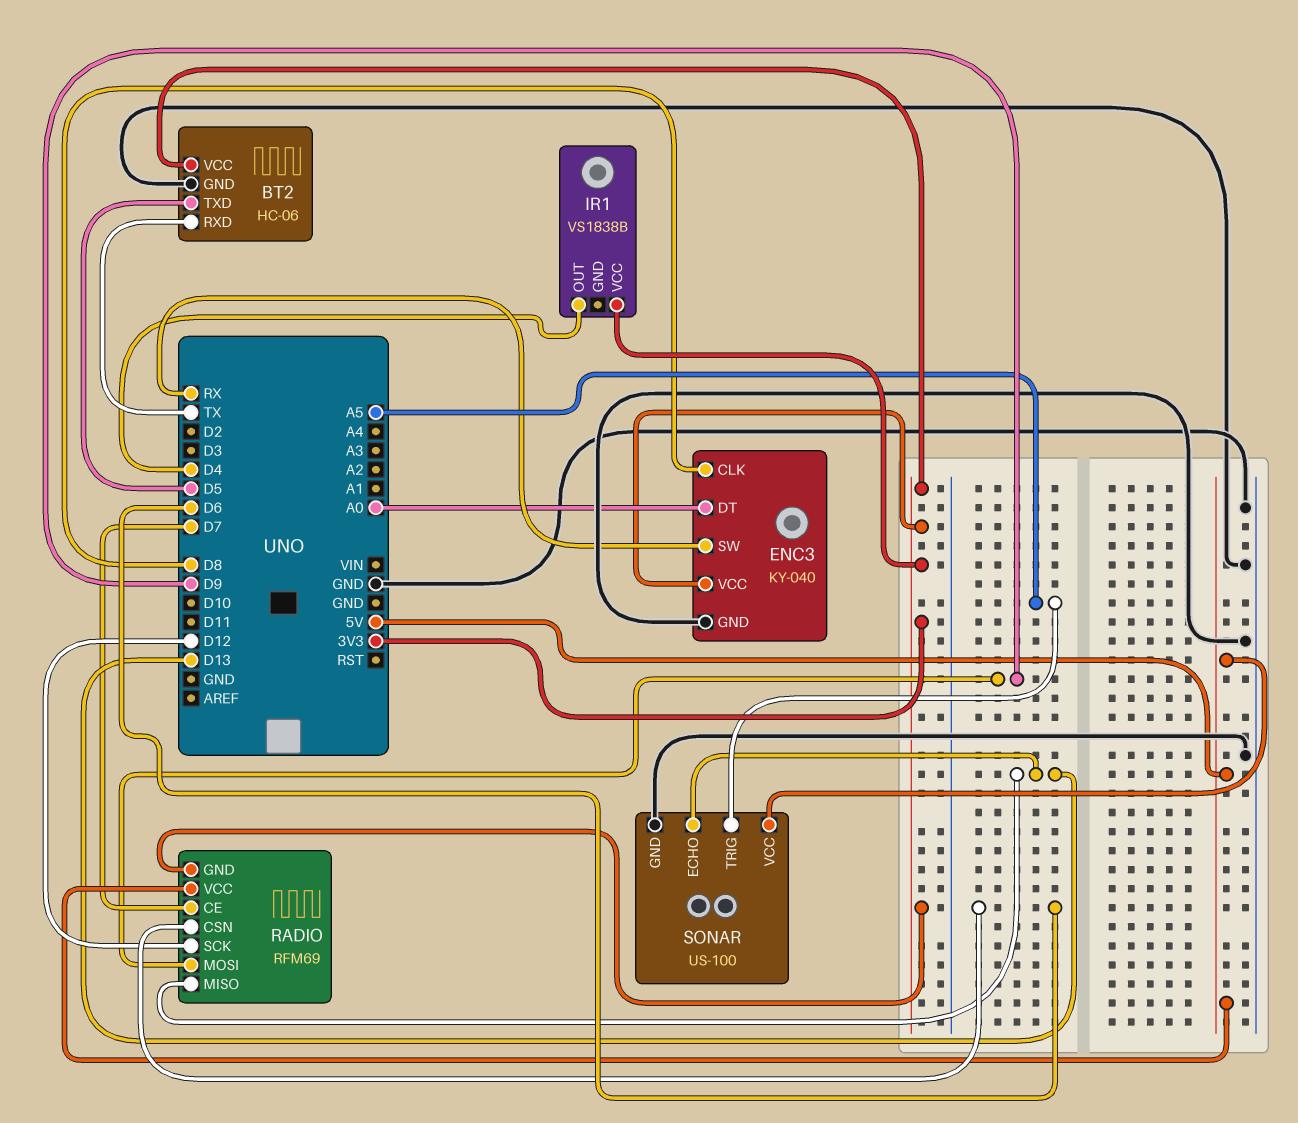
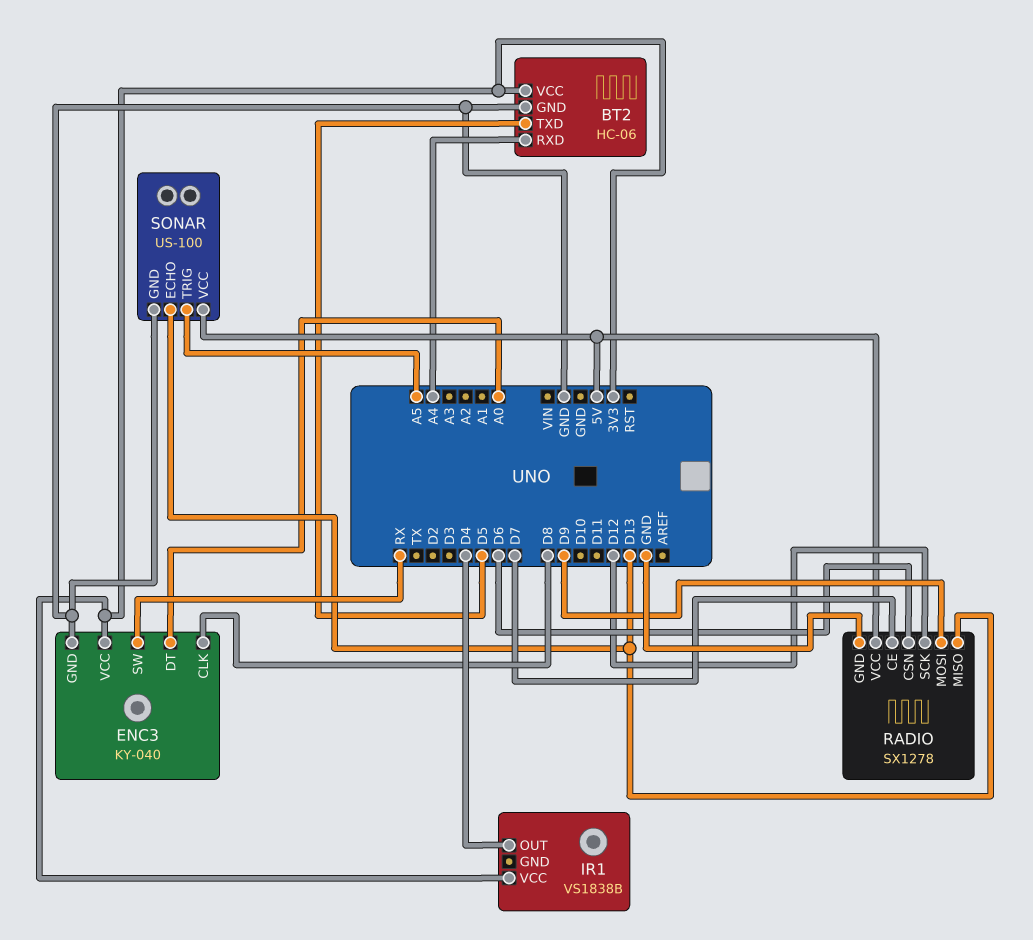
BT2 pin RXD: TX -> A4
RADIO: RFM69 -> SX1278
RADIO pin GND: 3V3 -> GND

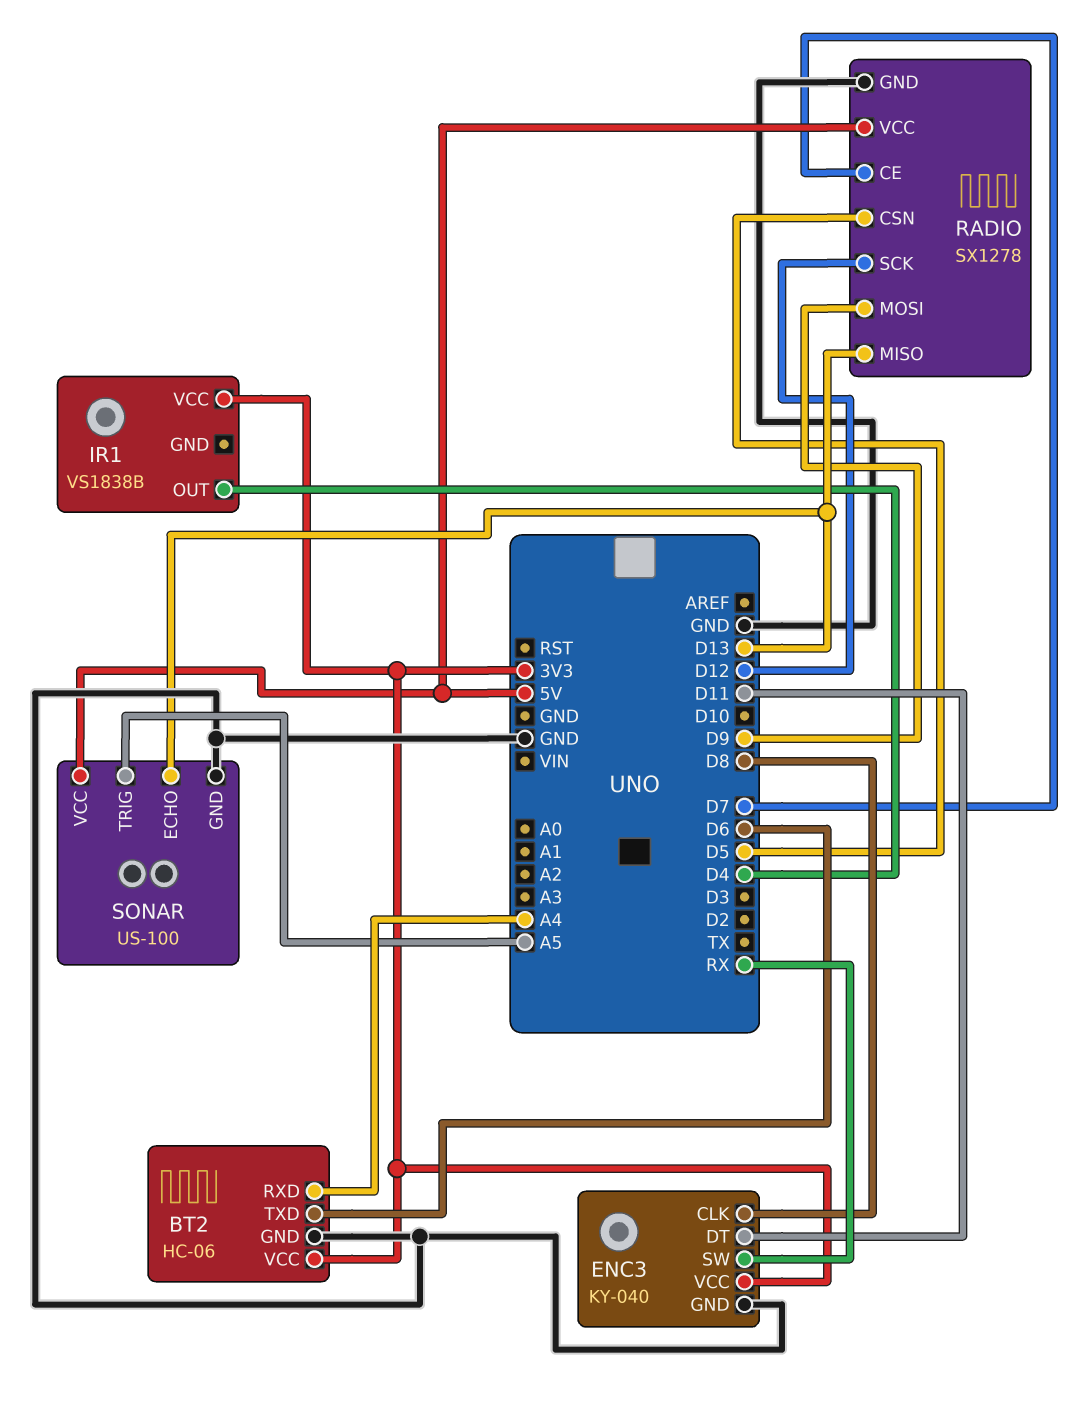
BT2 pin TXD: D5 -> D6
ENC3 pin DT: A0 -> D11
RADIO pin CSN: D6 -> D5

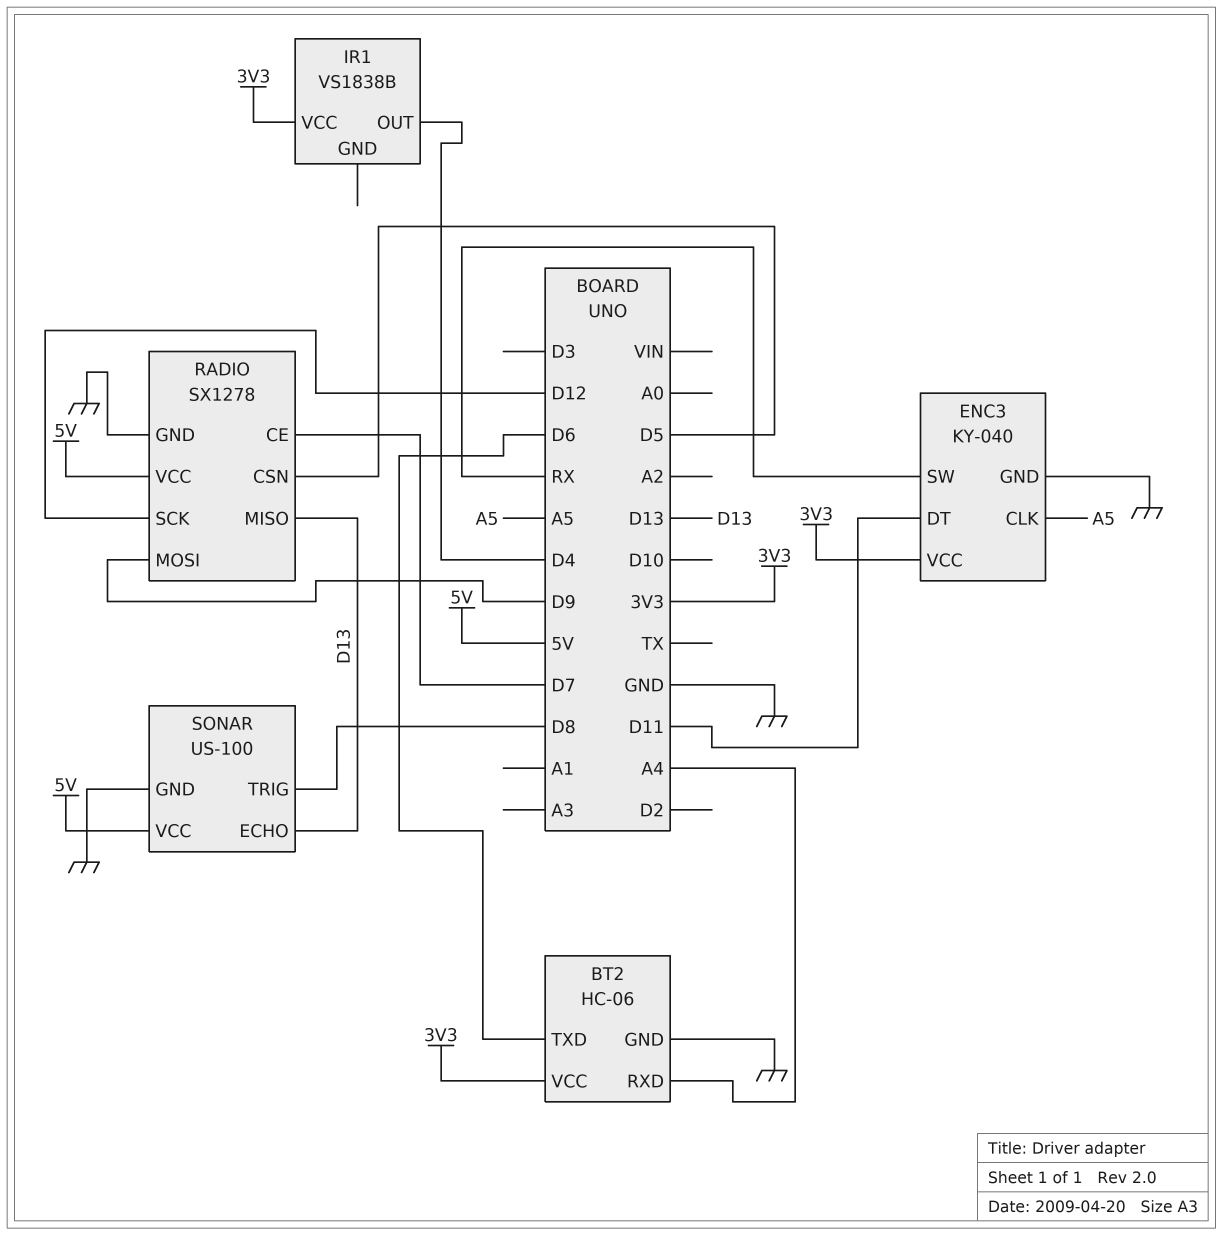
ENC3 pin CLK: D8 -> A5
SONAR pin TRIG: A5 -> D8

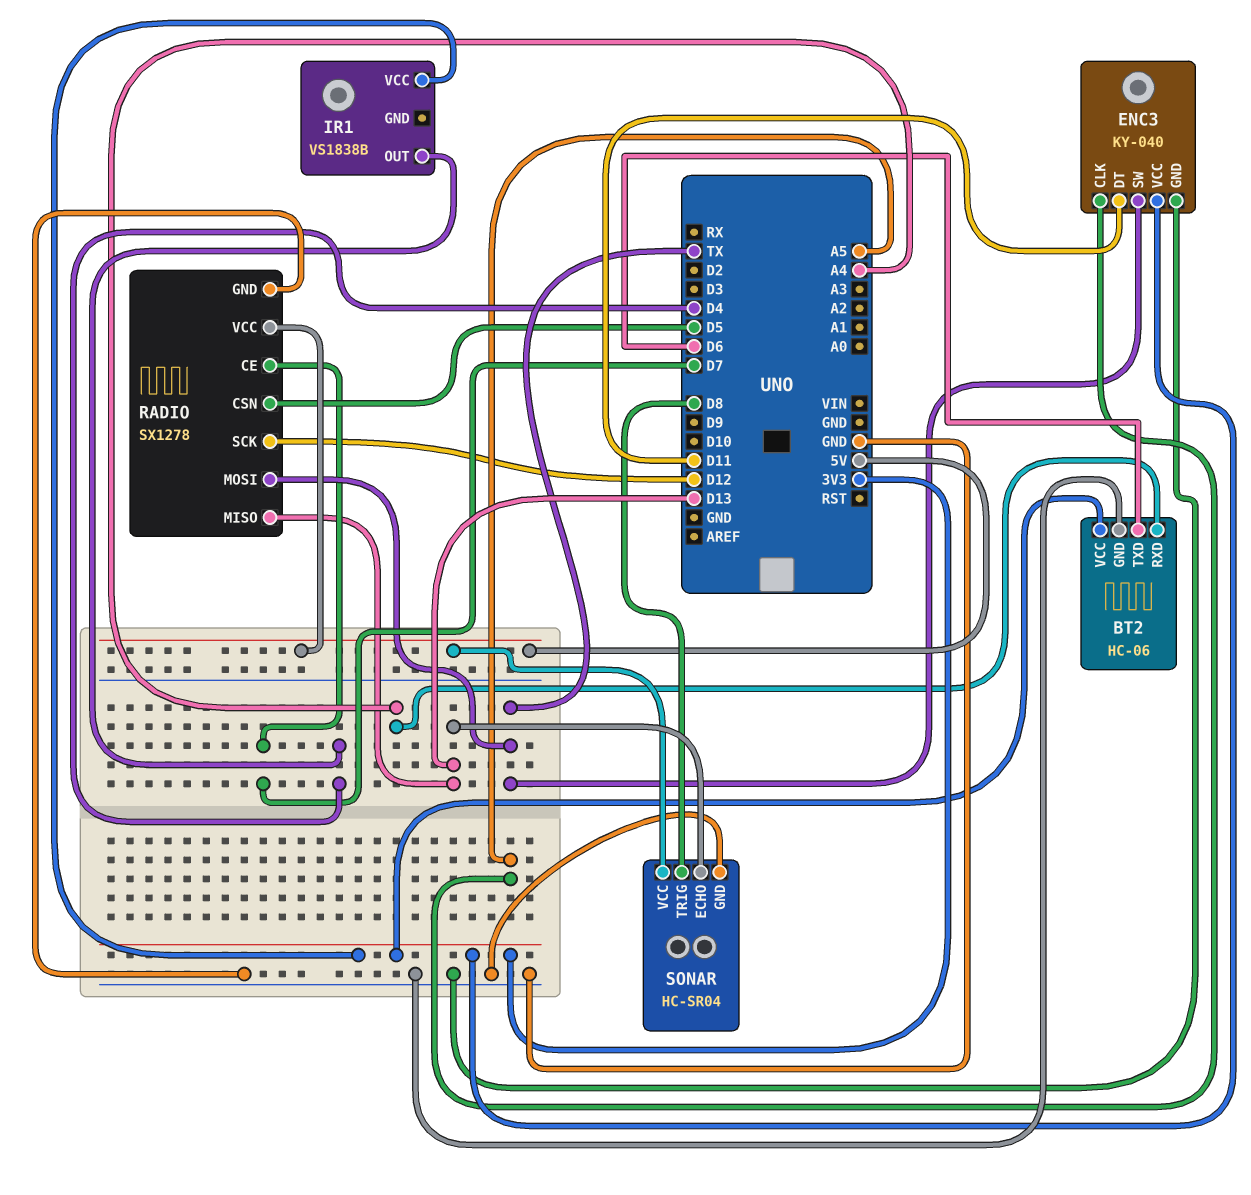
ENC3 pin SW: RX -> TX
RADIO pin MOSI: D9 -> TX
SONAR: US-100 -> HC-SR04

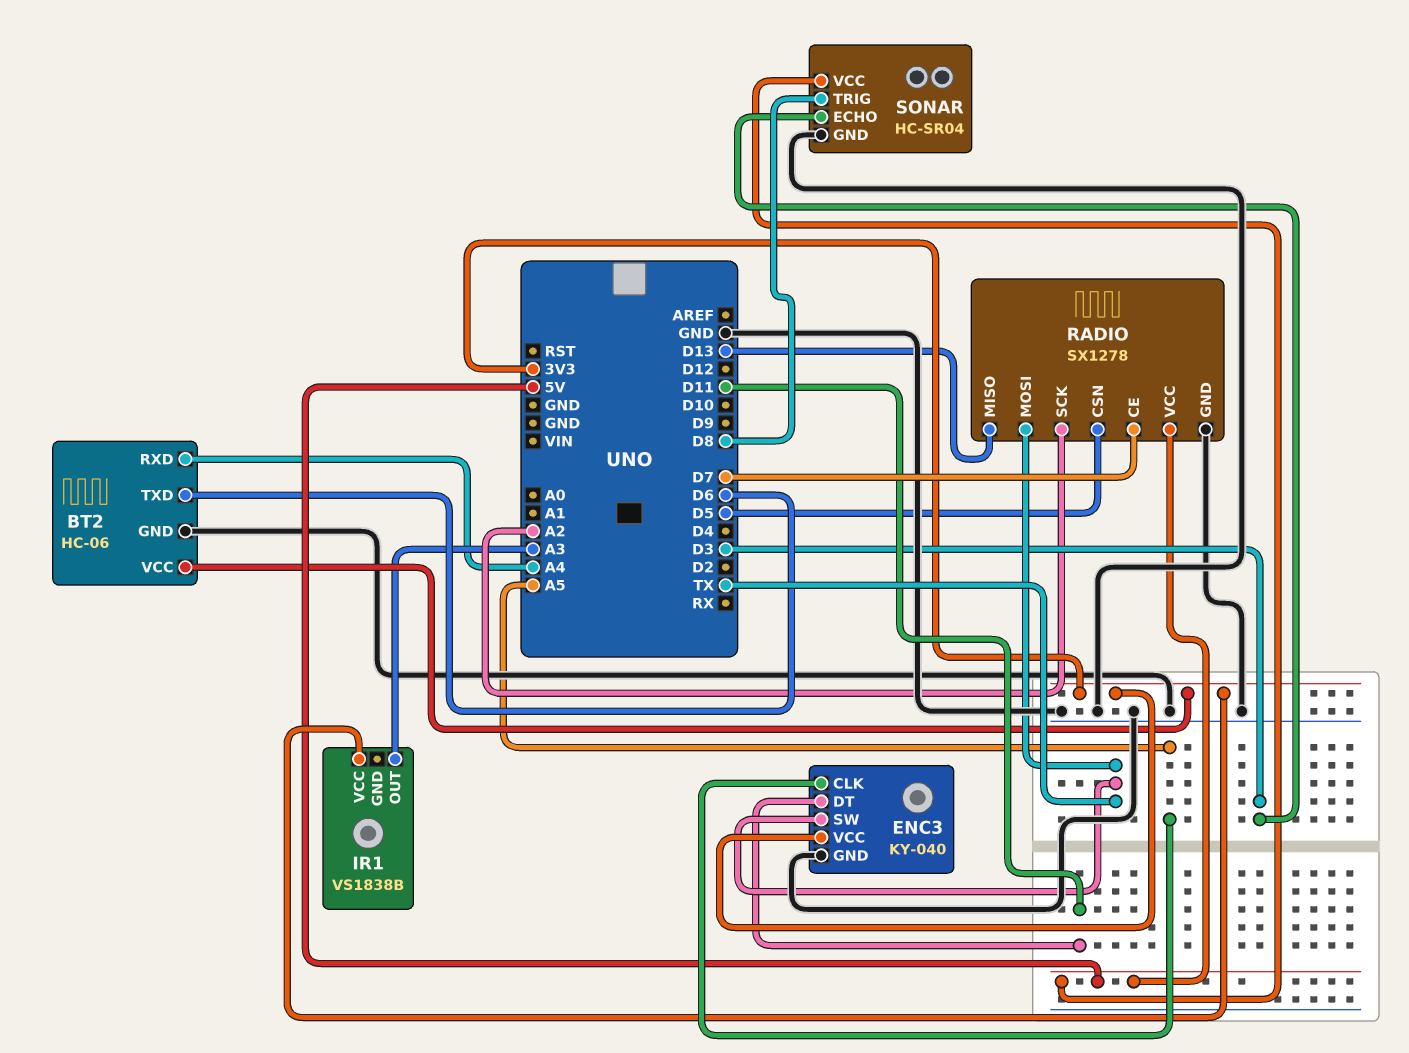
IR1 pin OUT: D4 -> A3
RADIO pin SCK: D12 -> A2
SONAR pin ECHO: D13 -> D3

